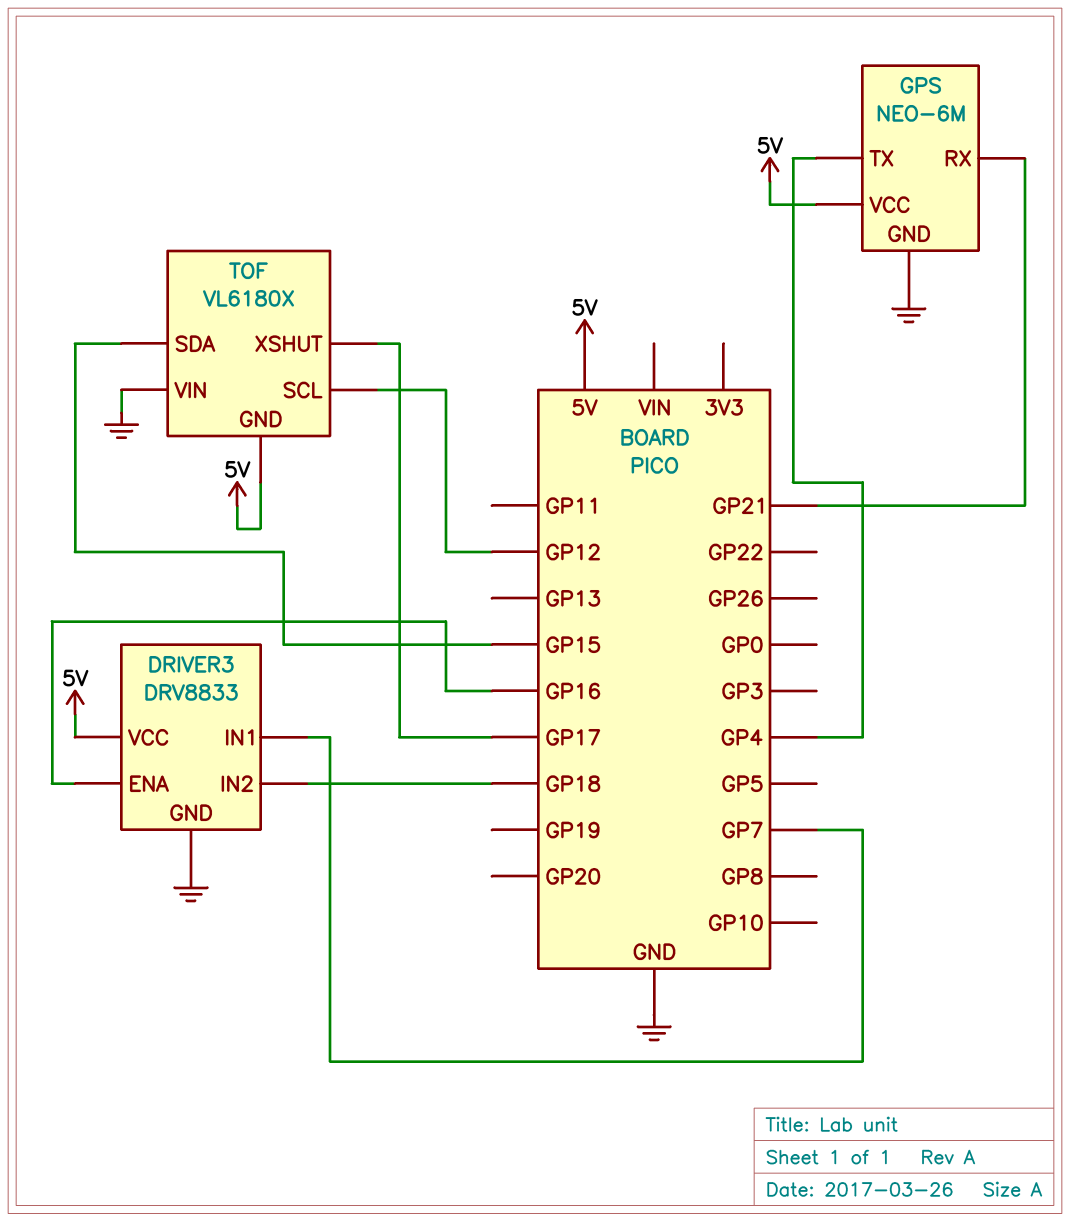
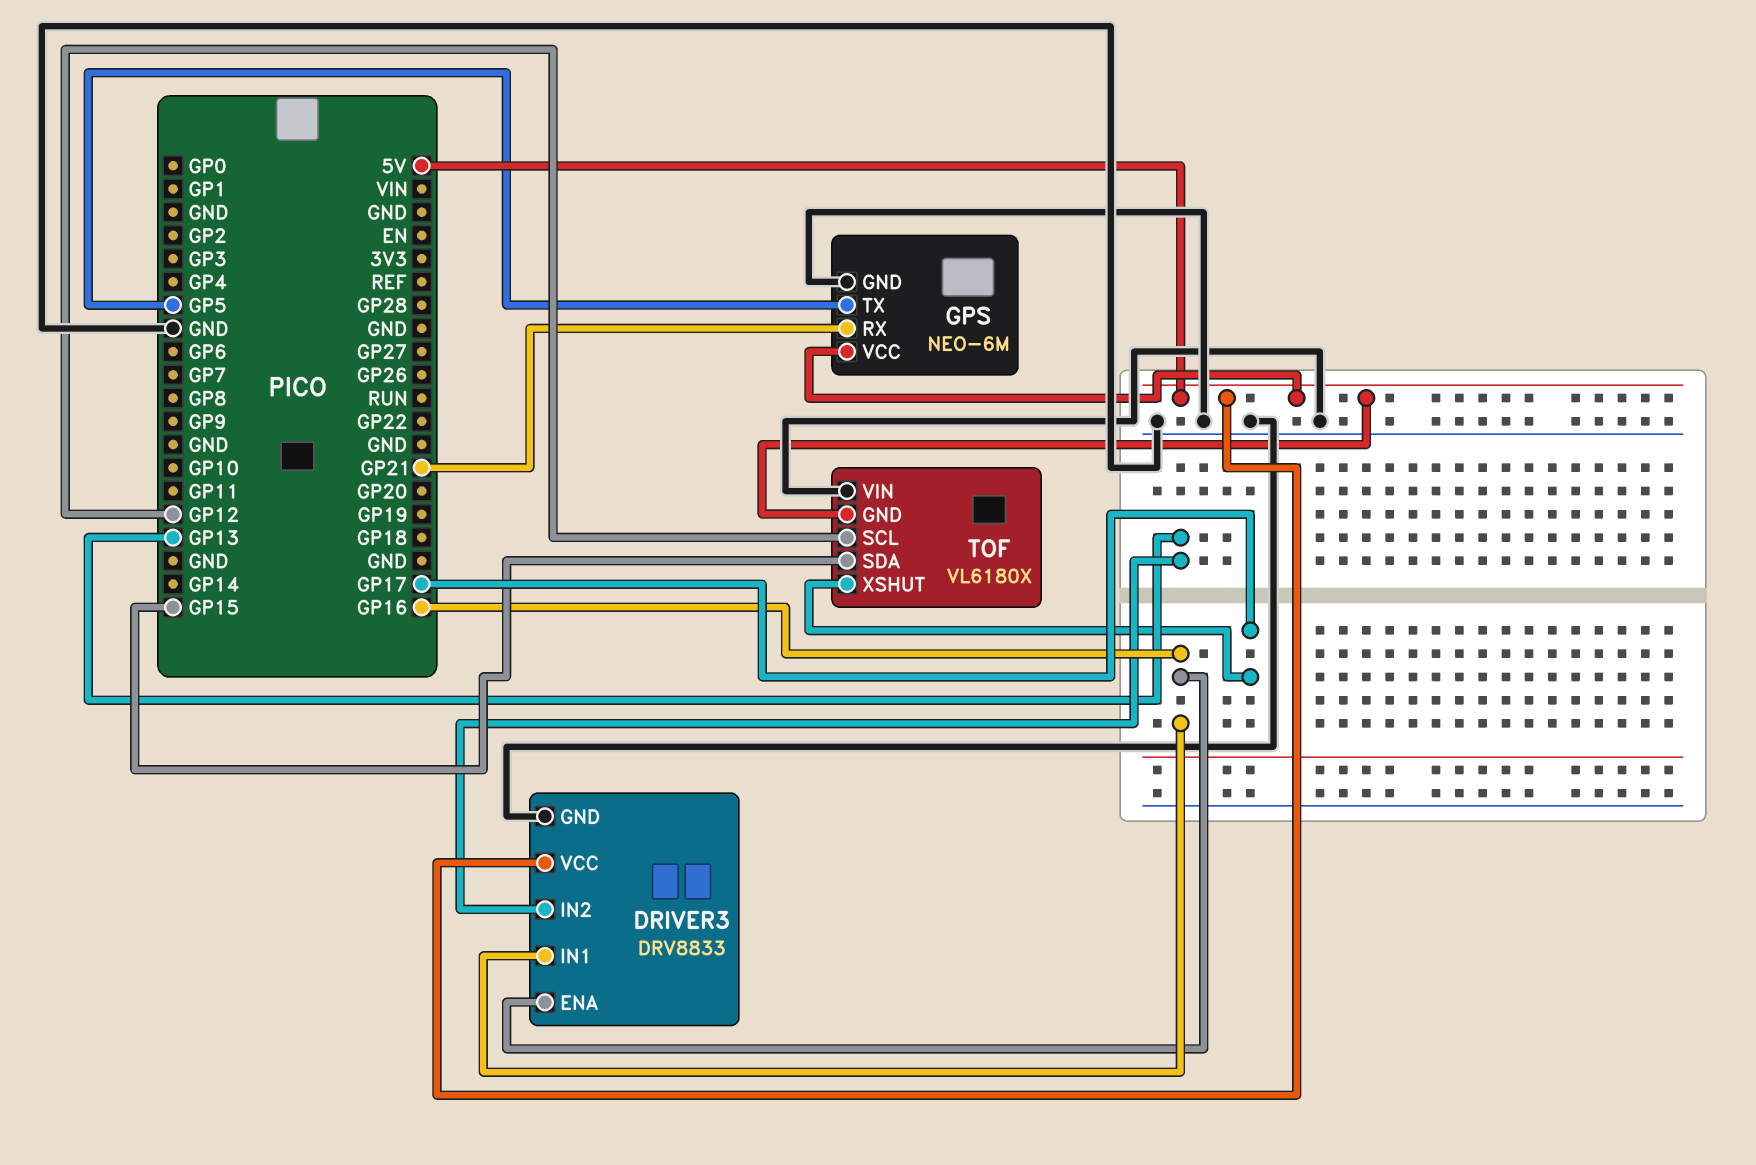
DRIVER3 pin IN1: GP7 -> GP16
DRIVER3 pin IN2: GP18 -> GP13
GPS pin TX: GP4 -> GP5

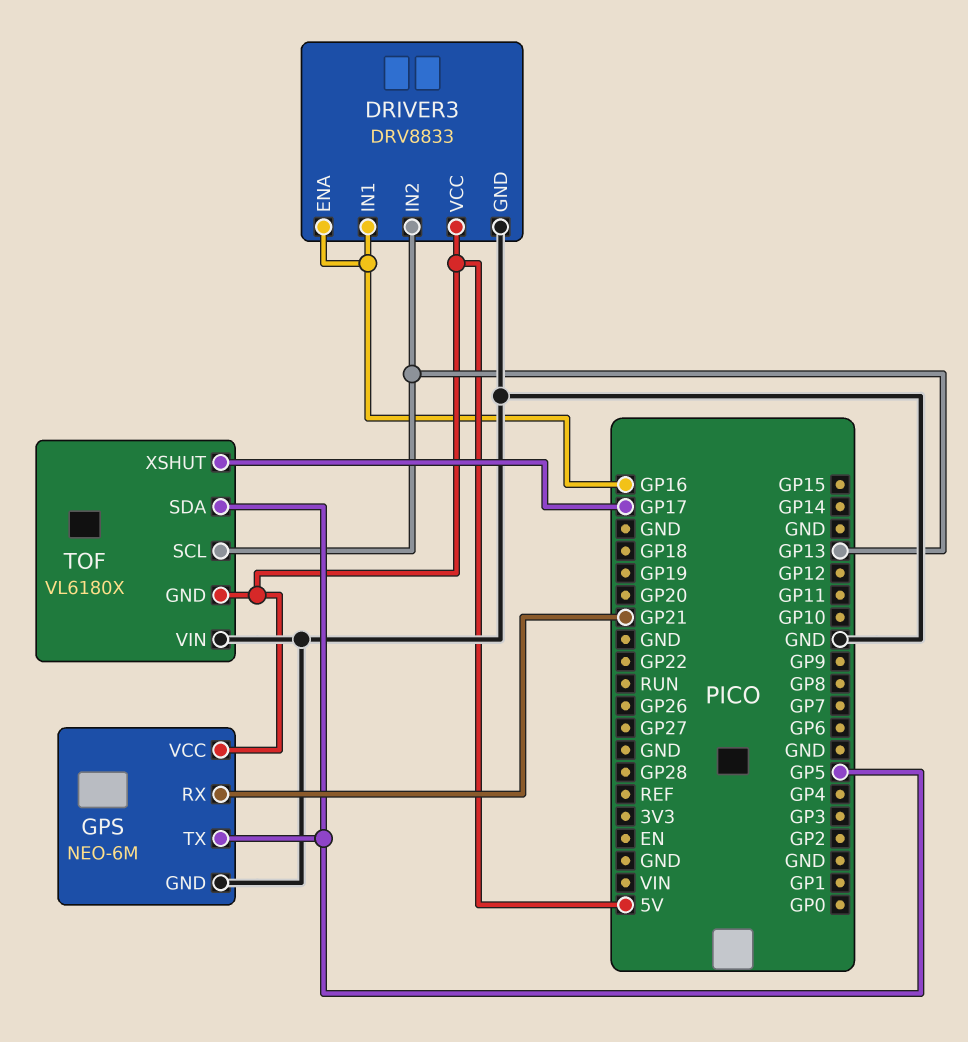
TOF pin SCL: GP12 -> GP13
TOF pin SDA: GP15 -> GP5

